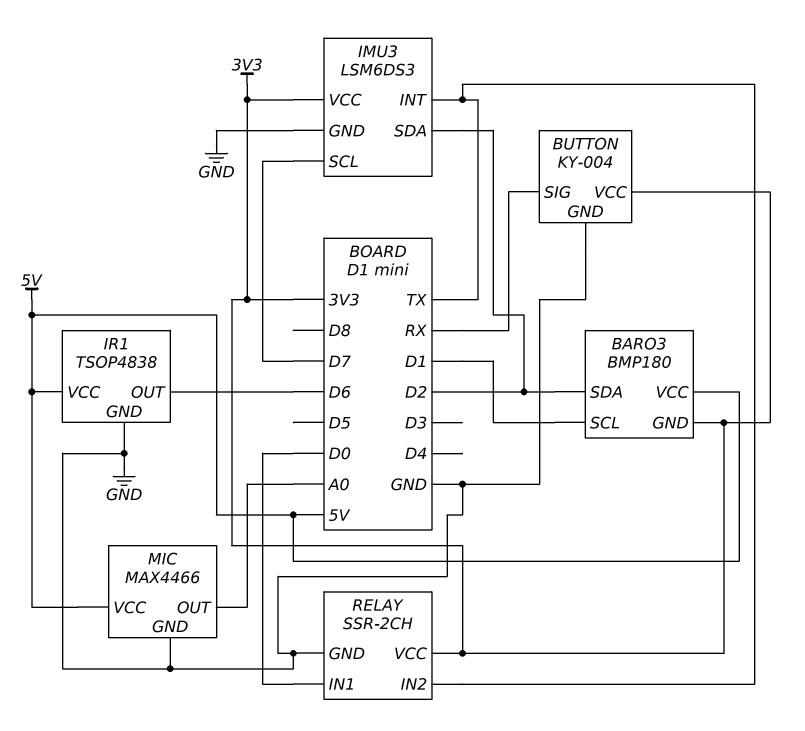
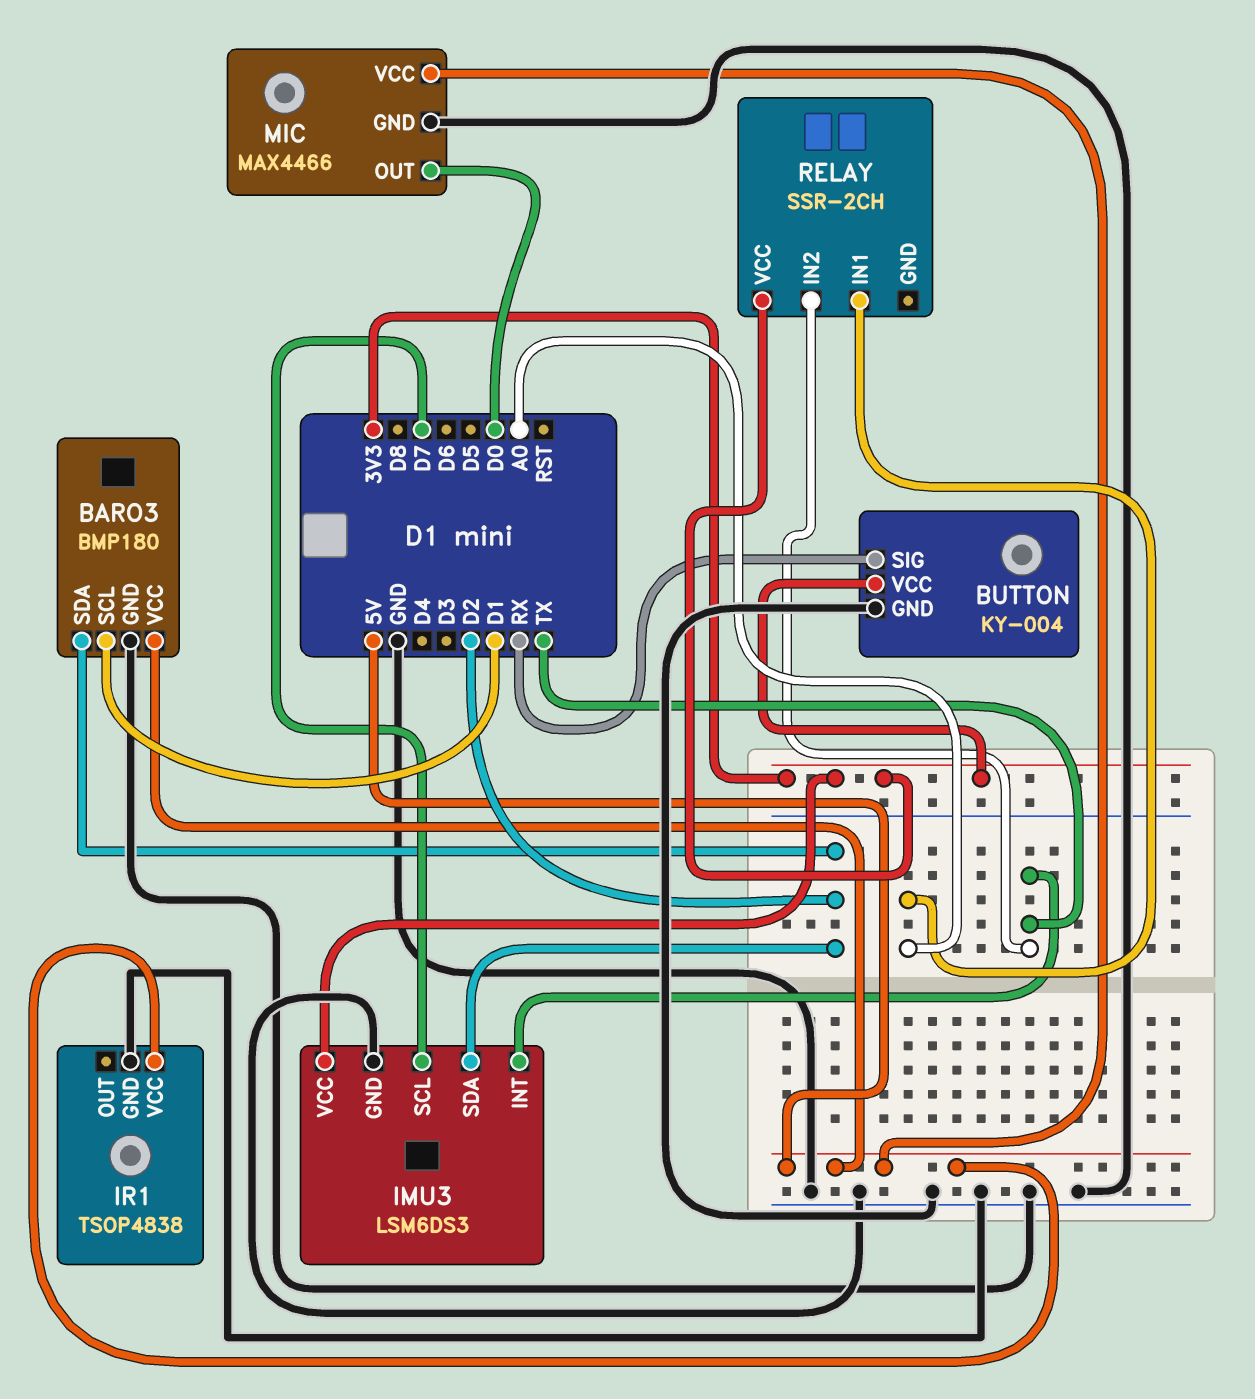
BARO3 pin GND: 3V3 -> GND
IR1 pin OUT: D6 -> none
MIC pin OUT: A0 -> D0
RELAY pin GND: GND -> none
RELAY pin IN1: D0 -> A0

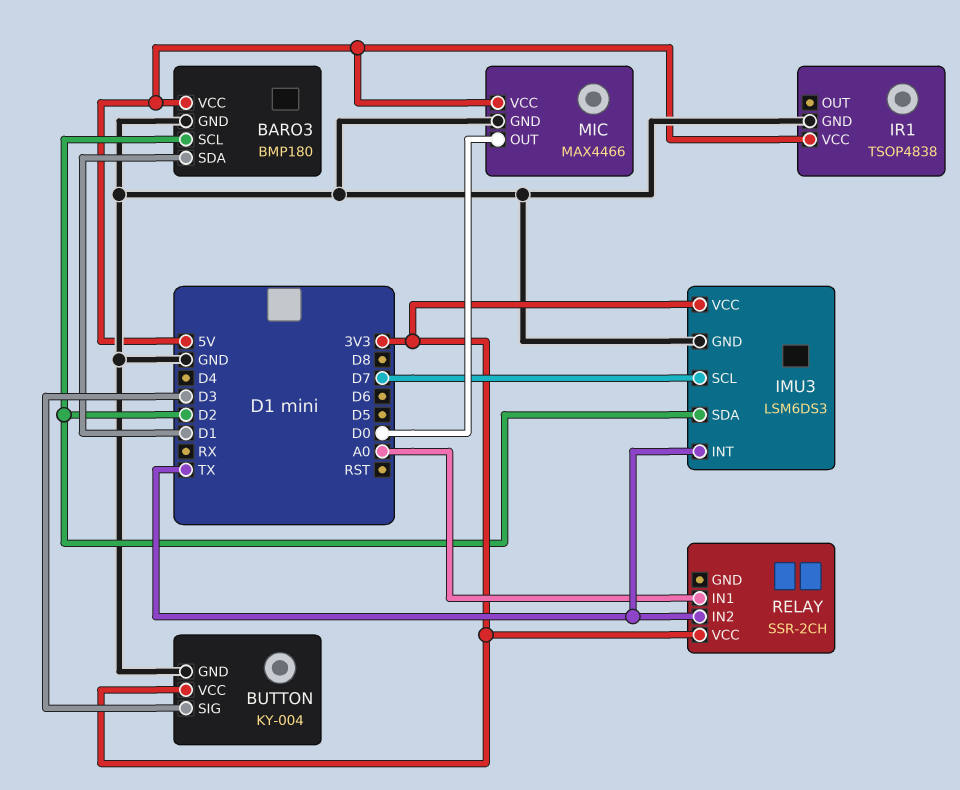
BARO3 pin SCL: D1 -> D2
BARO3 pin SDA: D2 -> D1
BUTTON pin SIG: RX -> D3

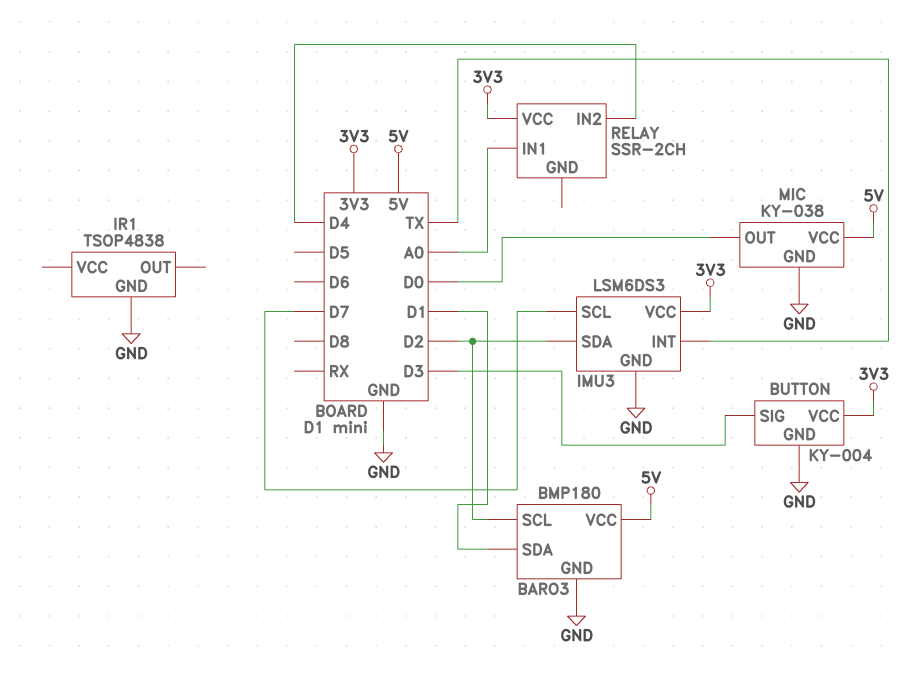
IR1 pin VCC: 5V -> none
MIC: MAX4466 -> KY-038
RELAY pin IN2: TX -> D4

